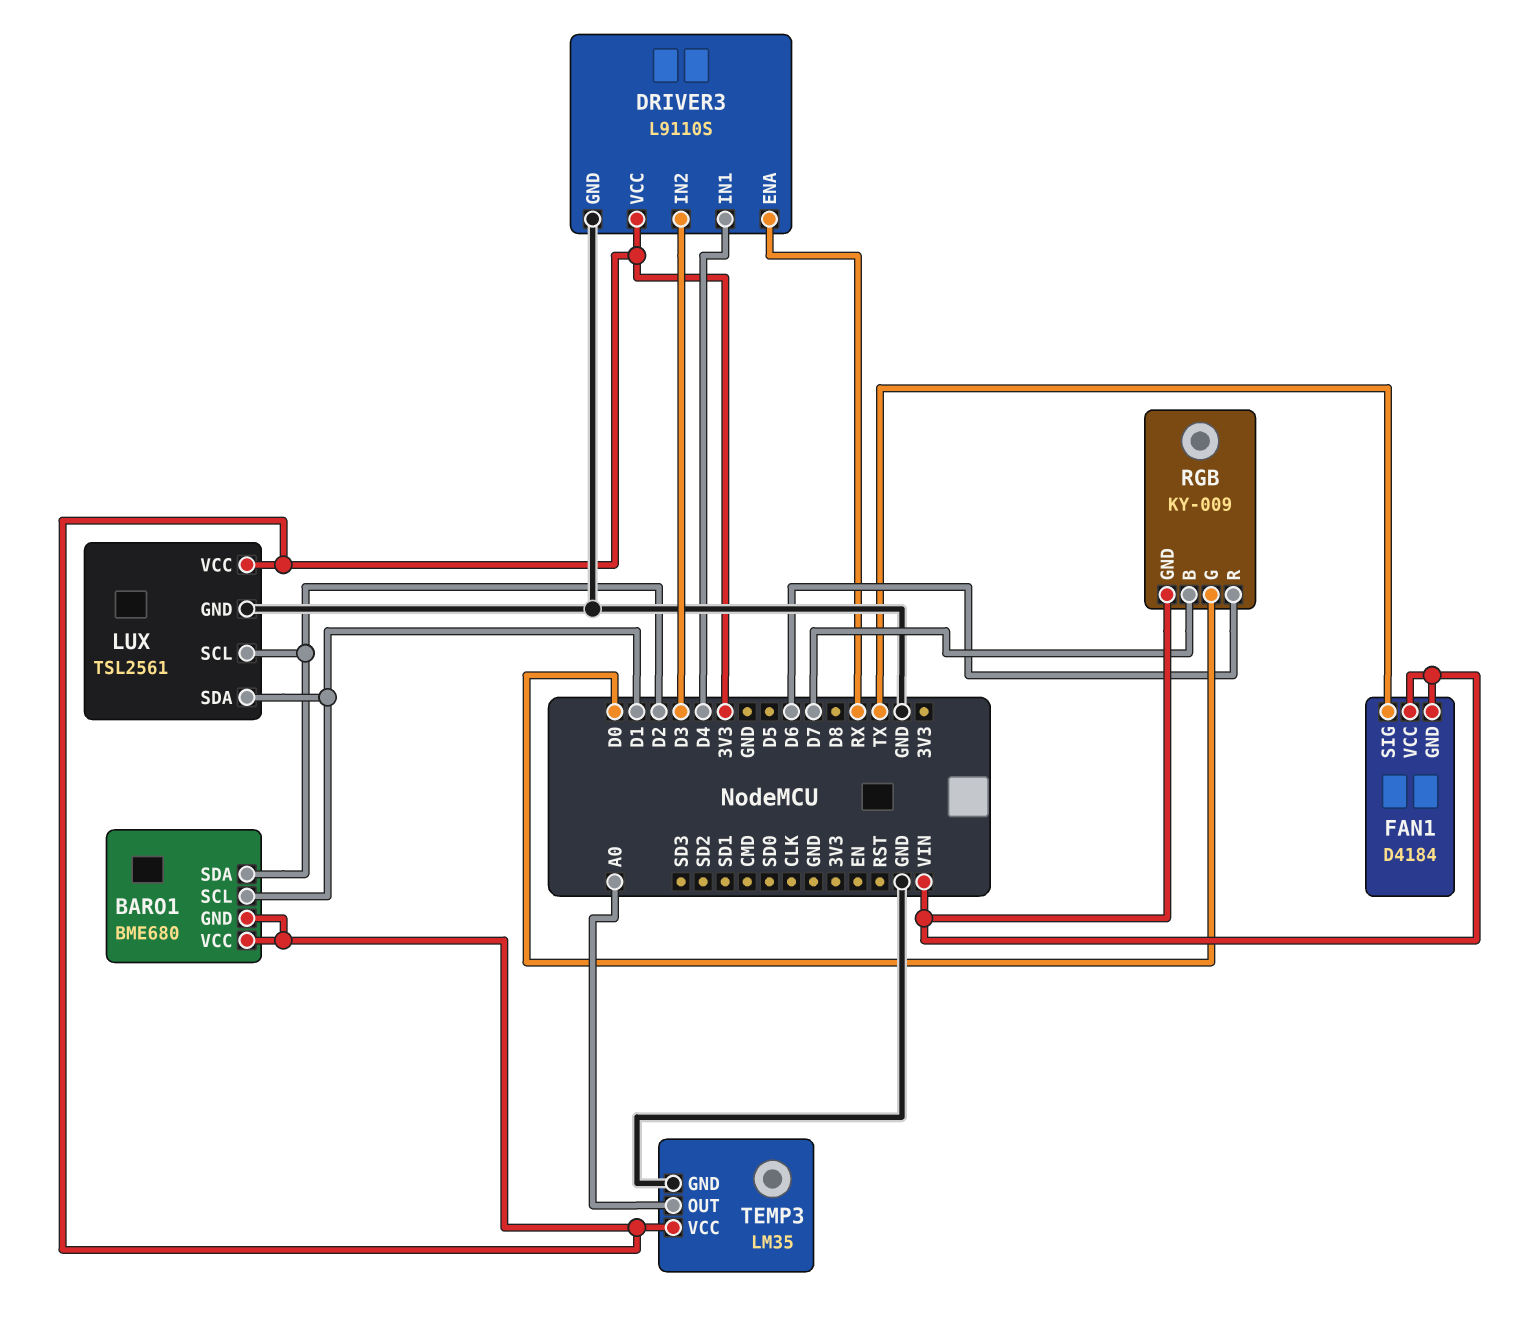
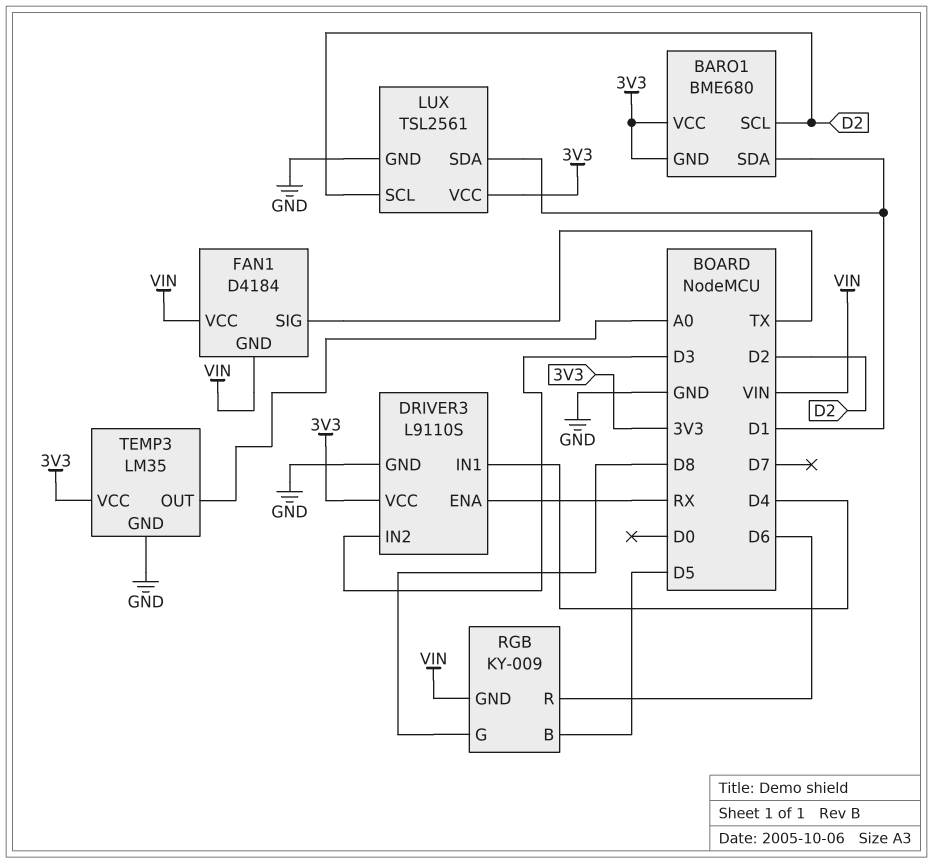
BARO1 pin SCL: D1 -> D2
BARO1 pin SDA: D2 -> D1
RGB pin B: D7 -> D5
RGB pin G: D0 -> D8

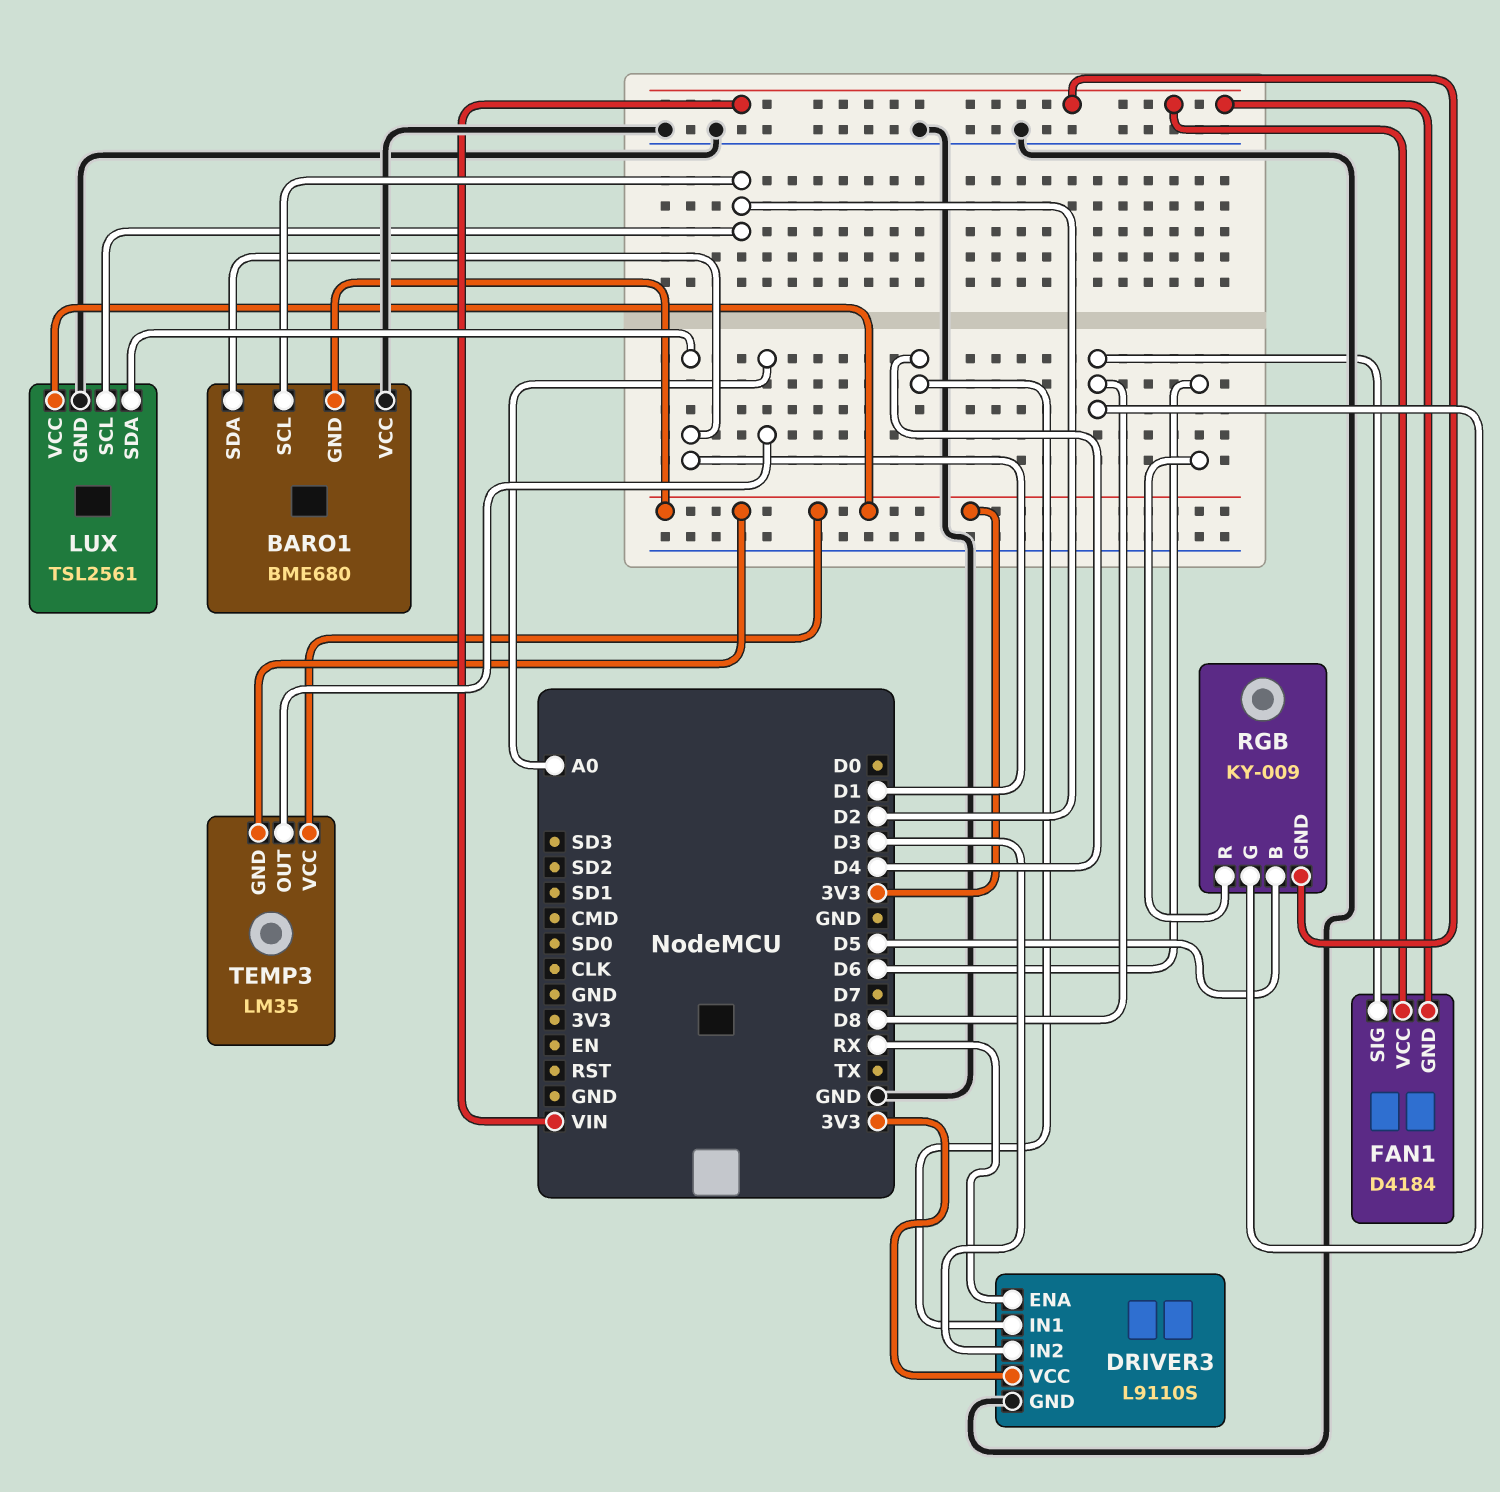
BARO1 pin VCC: 3V3 -> GND
FAN1 pin SIG: TX -> D8
TEMP3 pin GND: GND -> 3V3

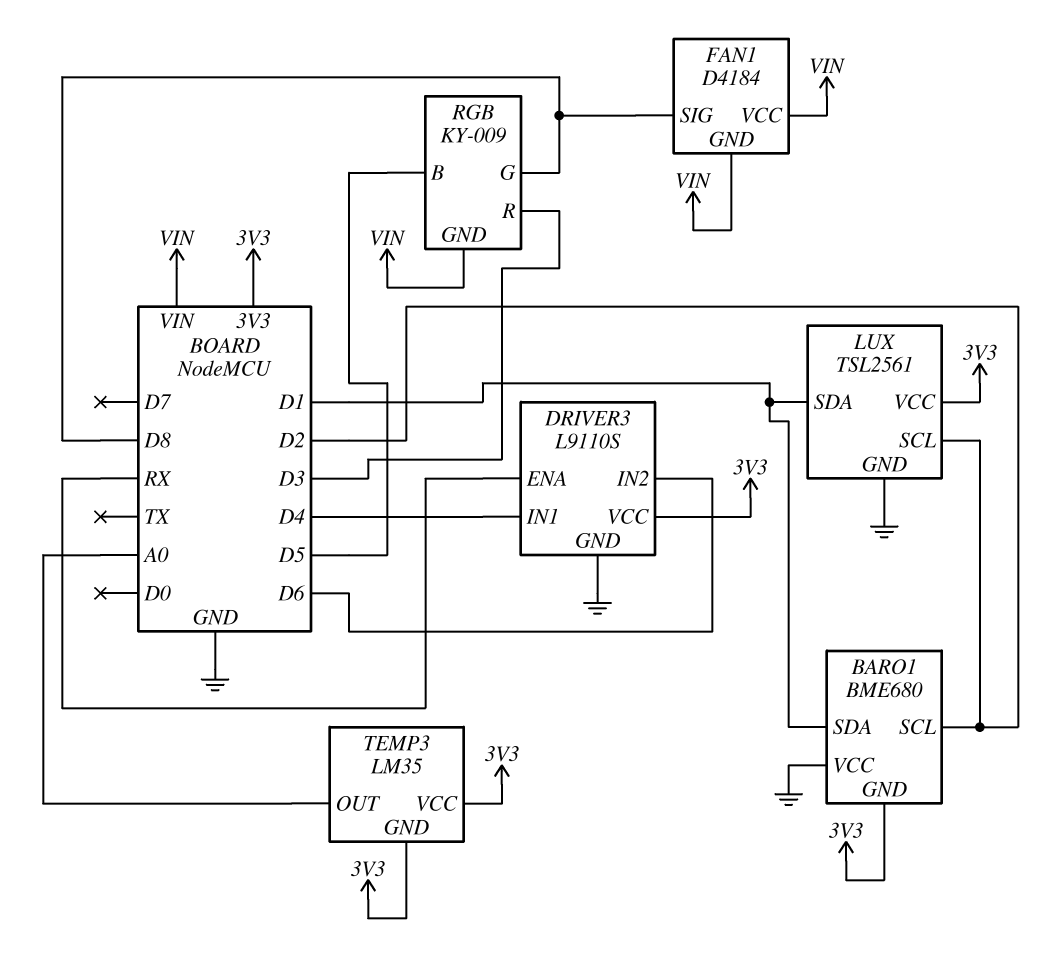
DRIVER3 pin IN2: D3 -> D6
RGB pin R: D6 -> D3

